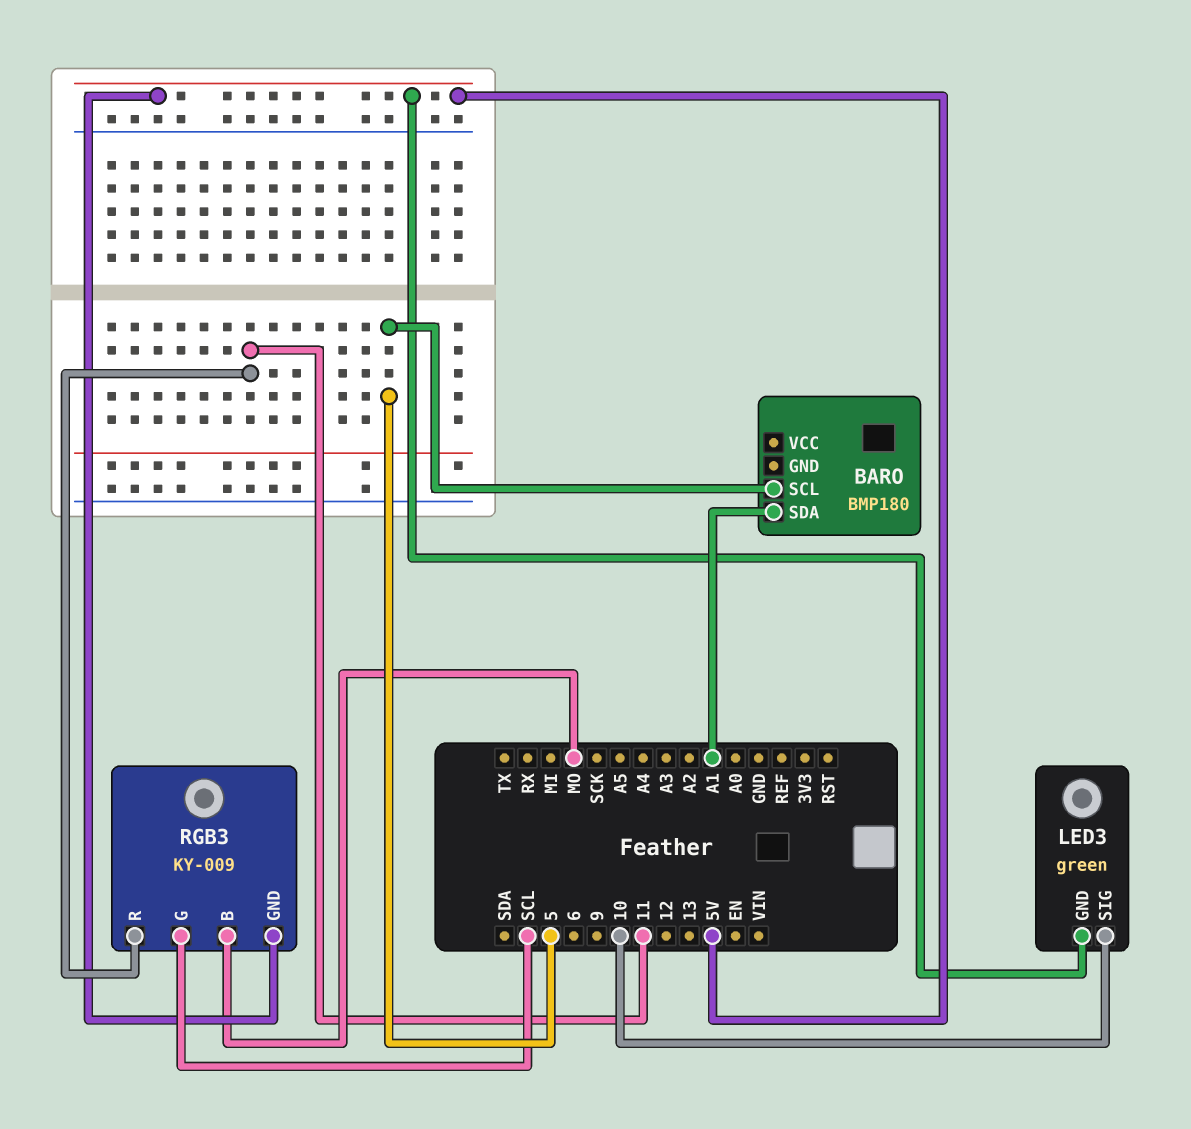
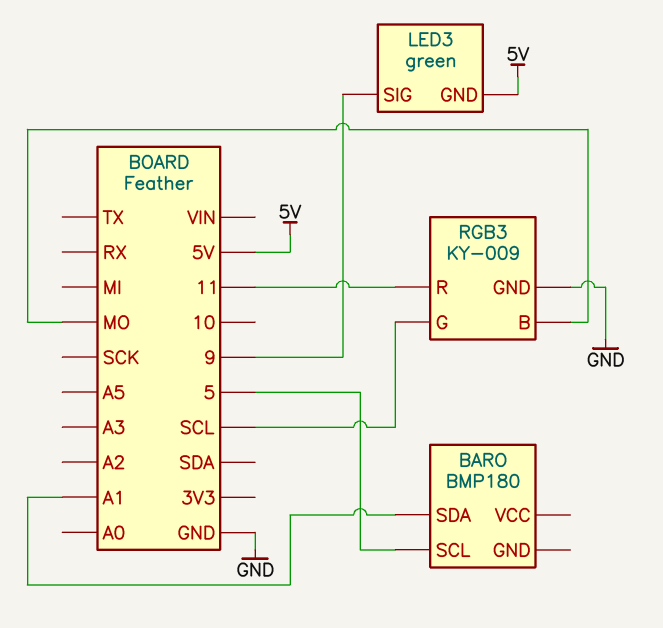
LED3 pin SIG: 10 -> 9
RGB3 pin GND: 5V -> GND

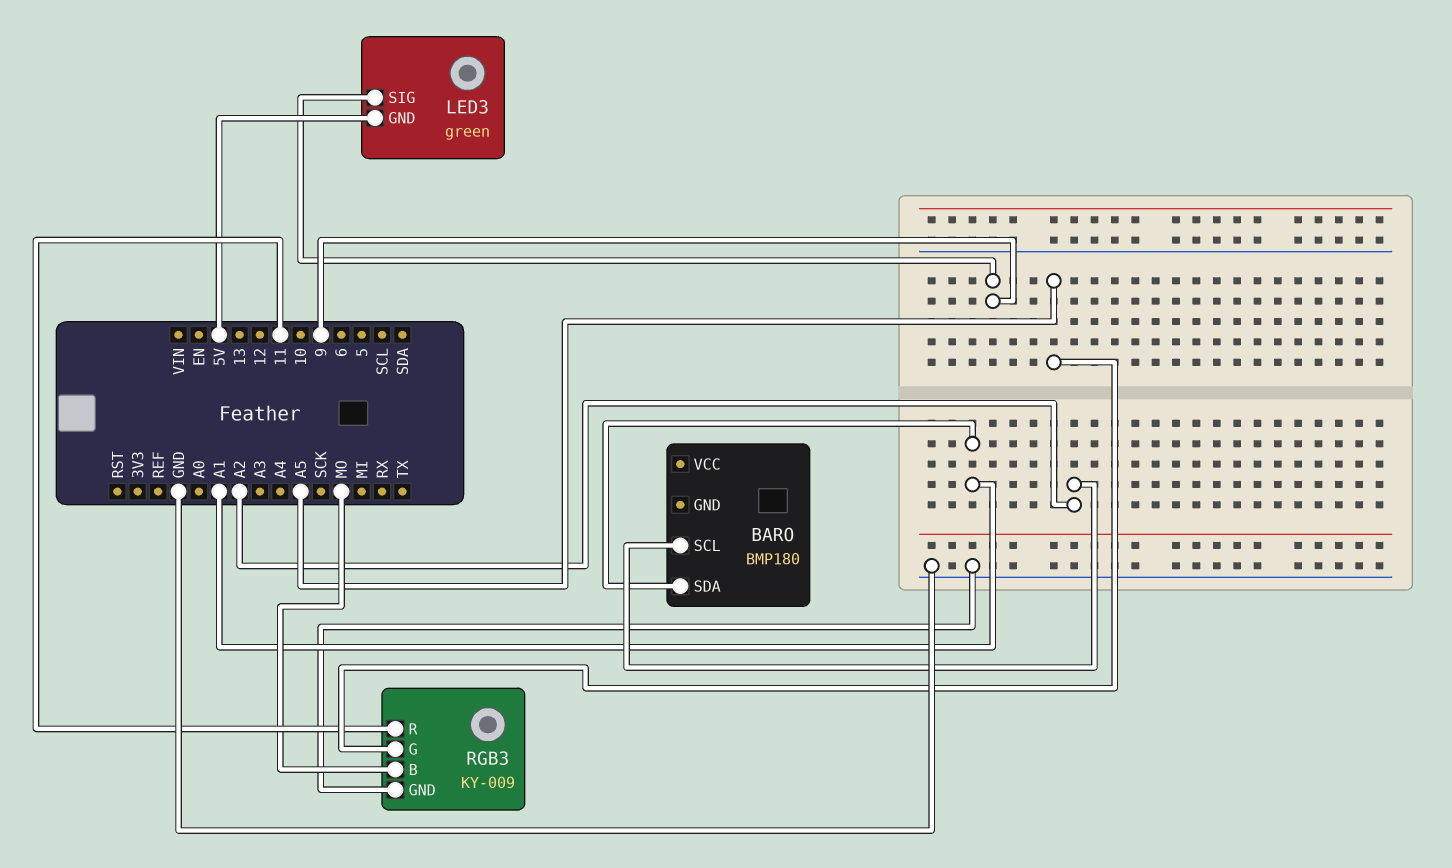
BARO pin SCL: 5 -> A2
RGB3 pin G: SCL -> A5

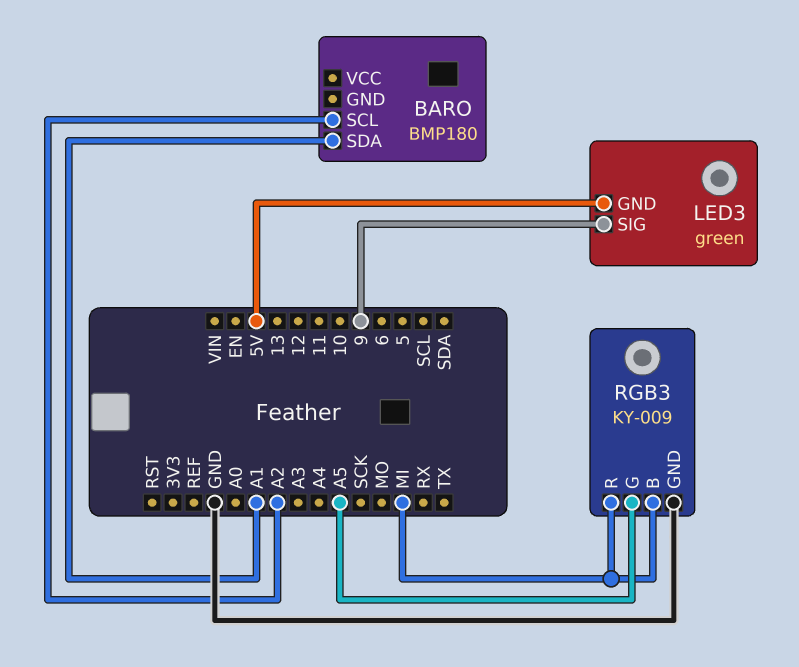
RGB3 pin B: MO -> MI
RGB3 pin R: 11 -> MI

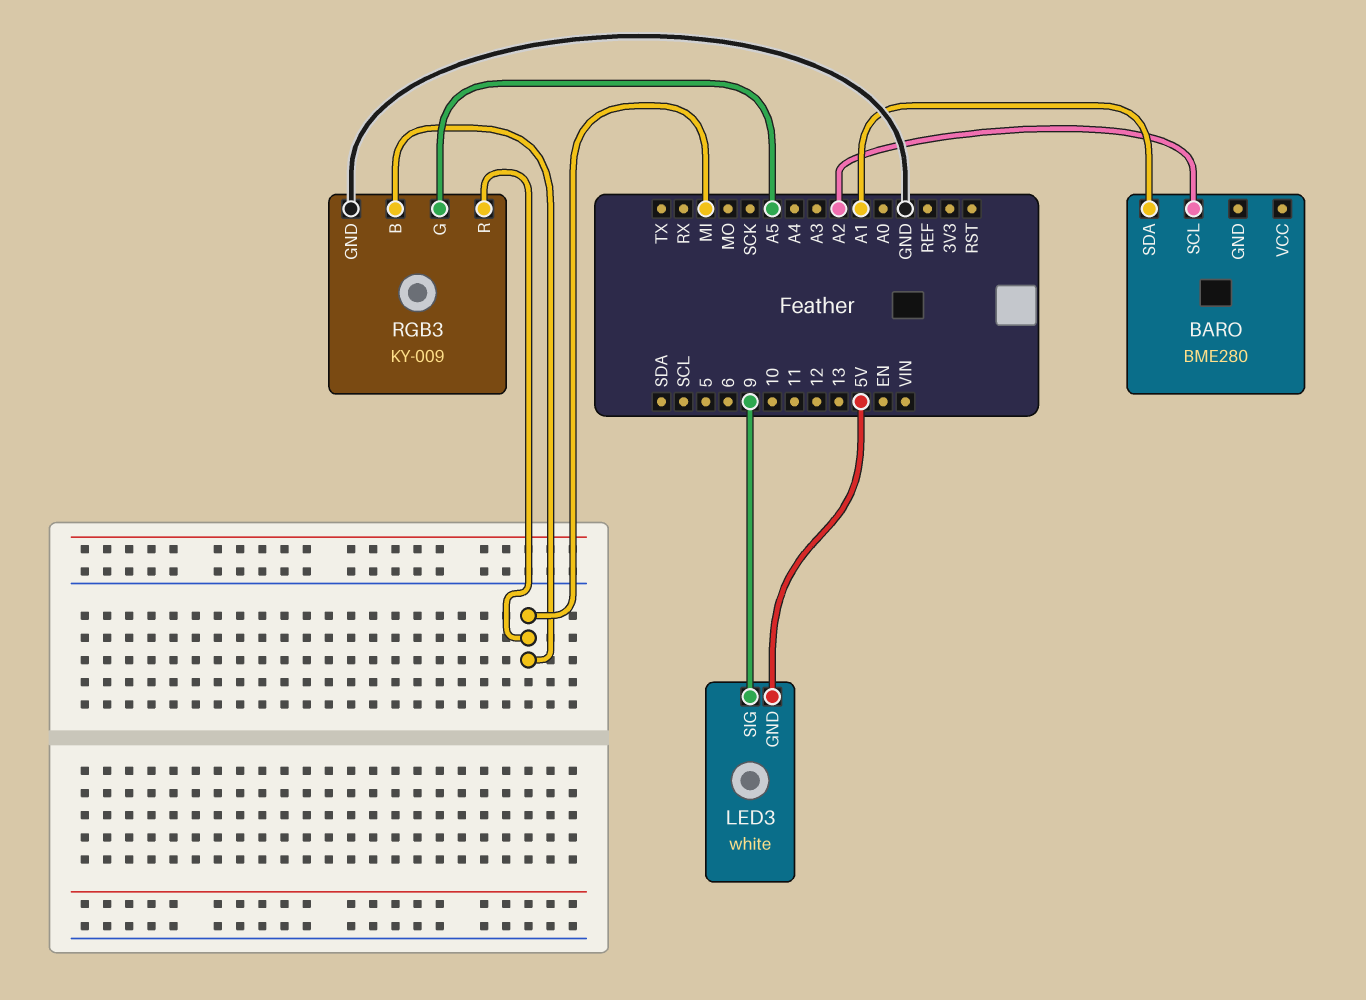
BARO: BMP180 -> BME280
LED3: green -> white

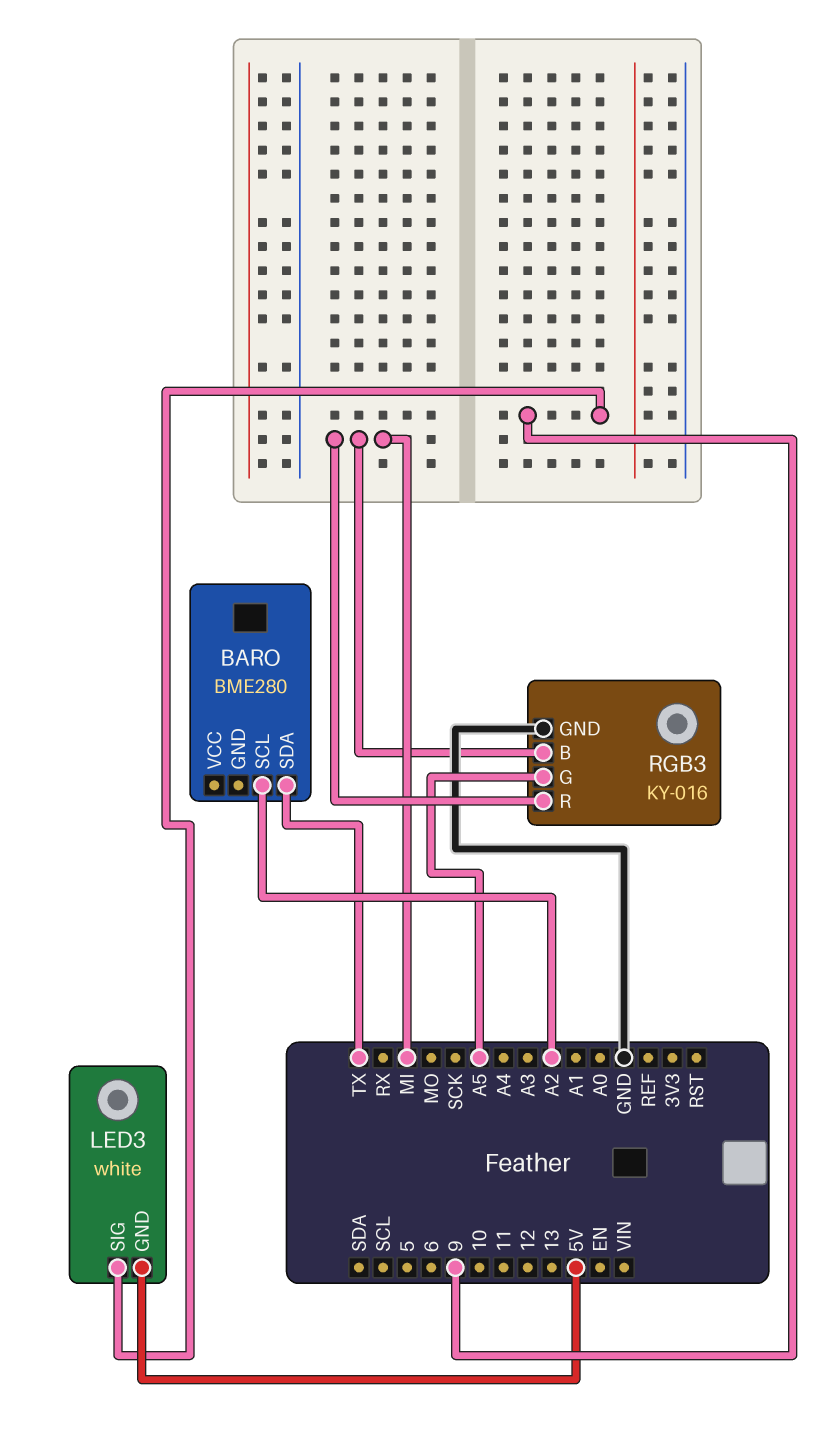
BARO pin SDA: A1 -> TX
RGB3: KY-009 -> KY-016

